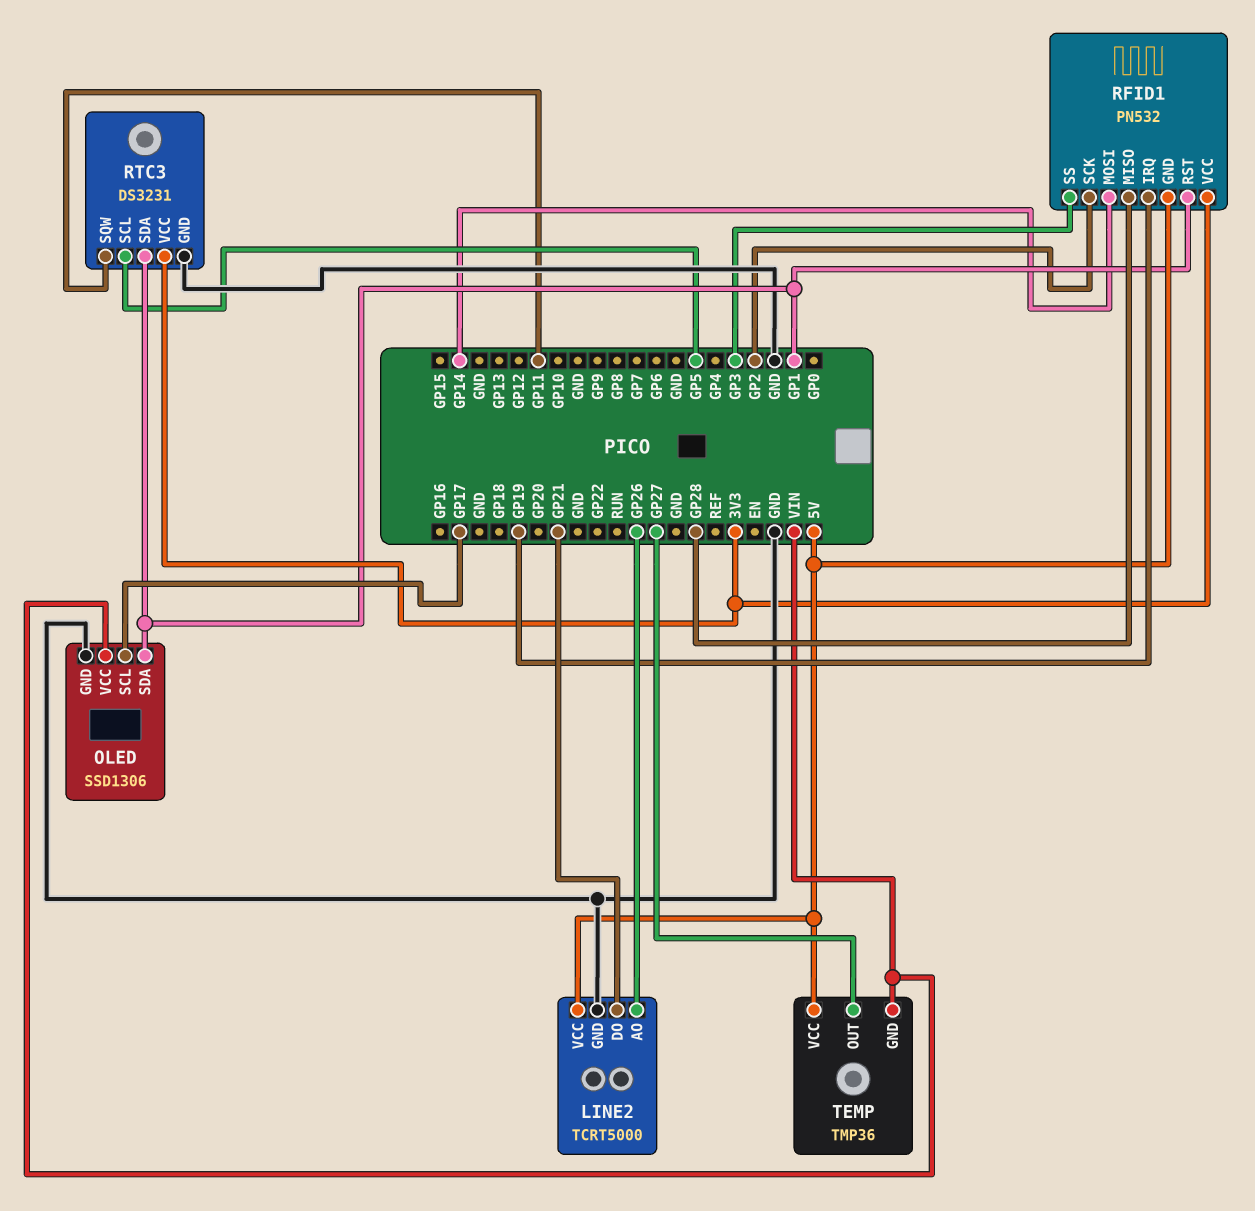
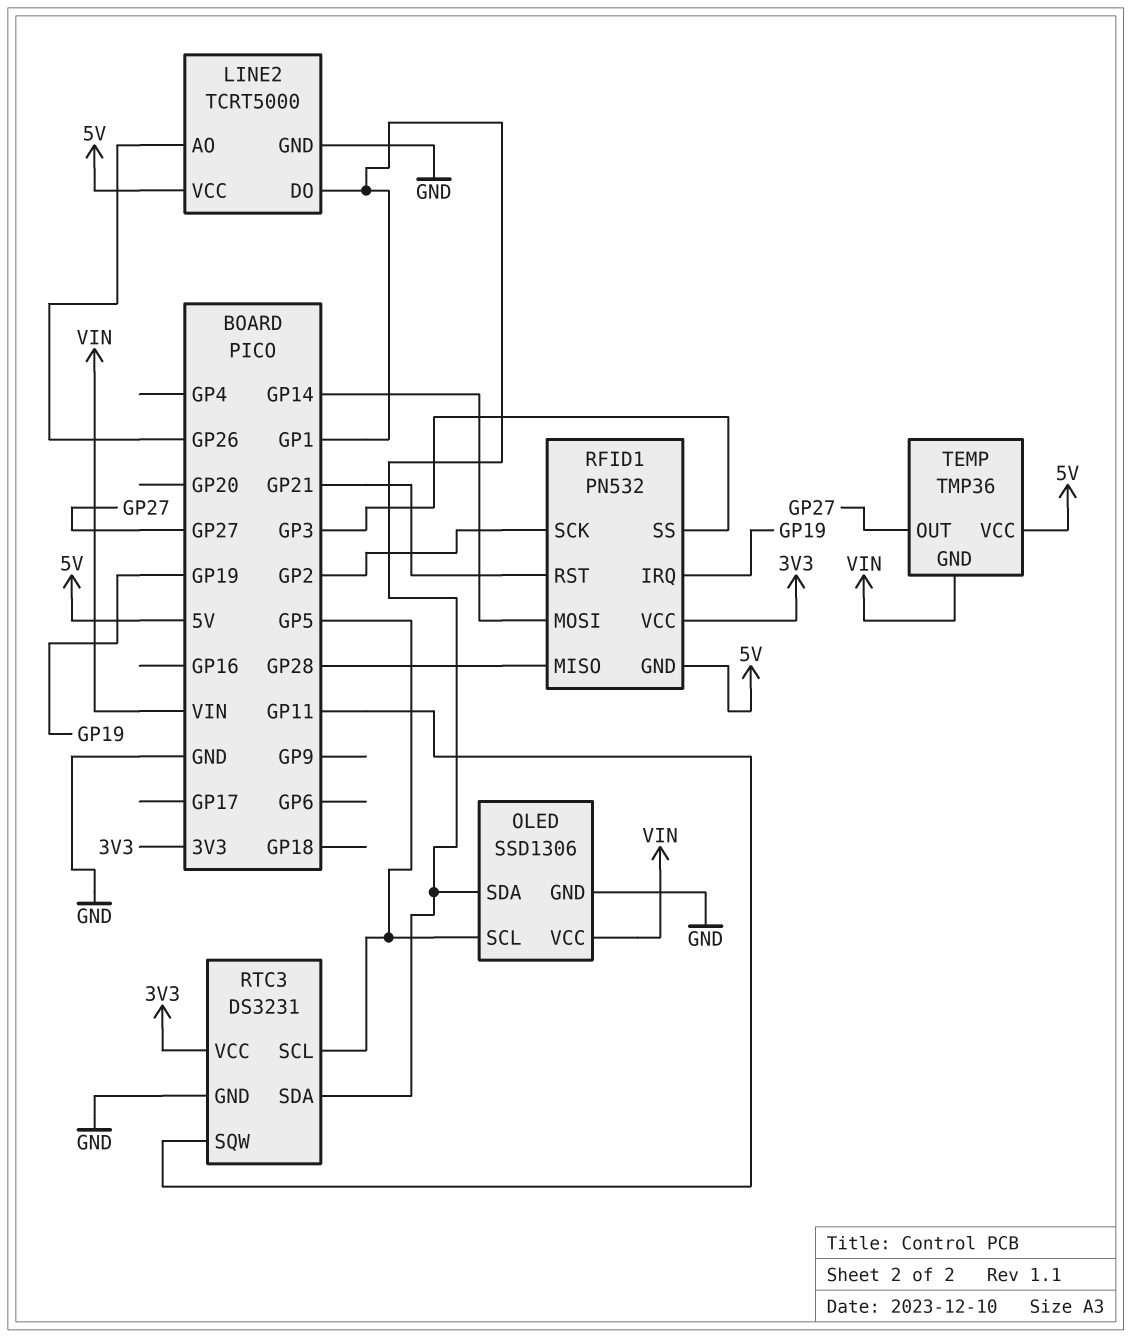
LINE2 pin DO: GP21 -> GP1
OLED pin SCL: GP17 -> GP5
RFID1 pin RST: GP1 -> GP21

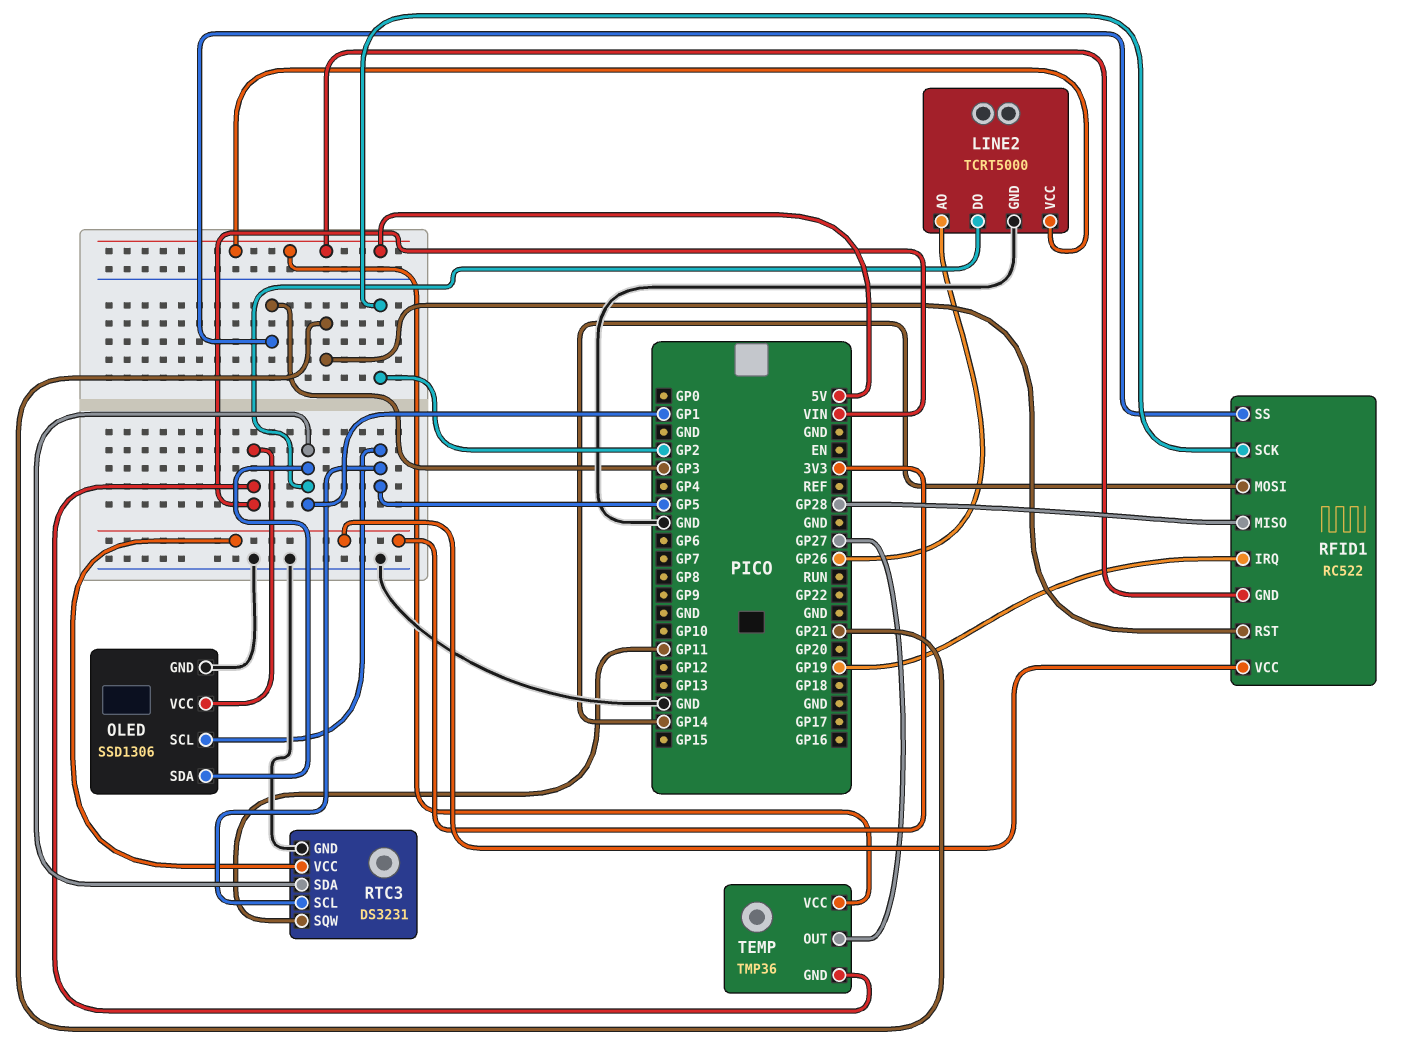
RFID1: PN532 -> RC522

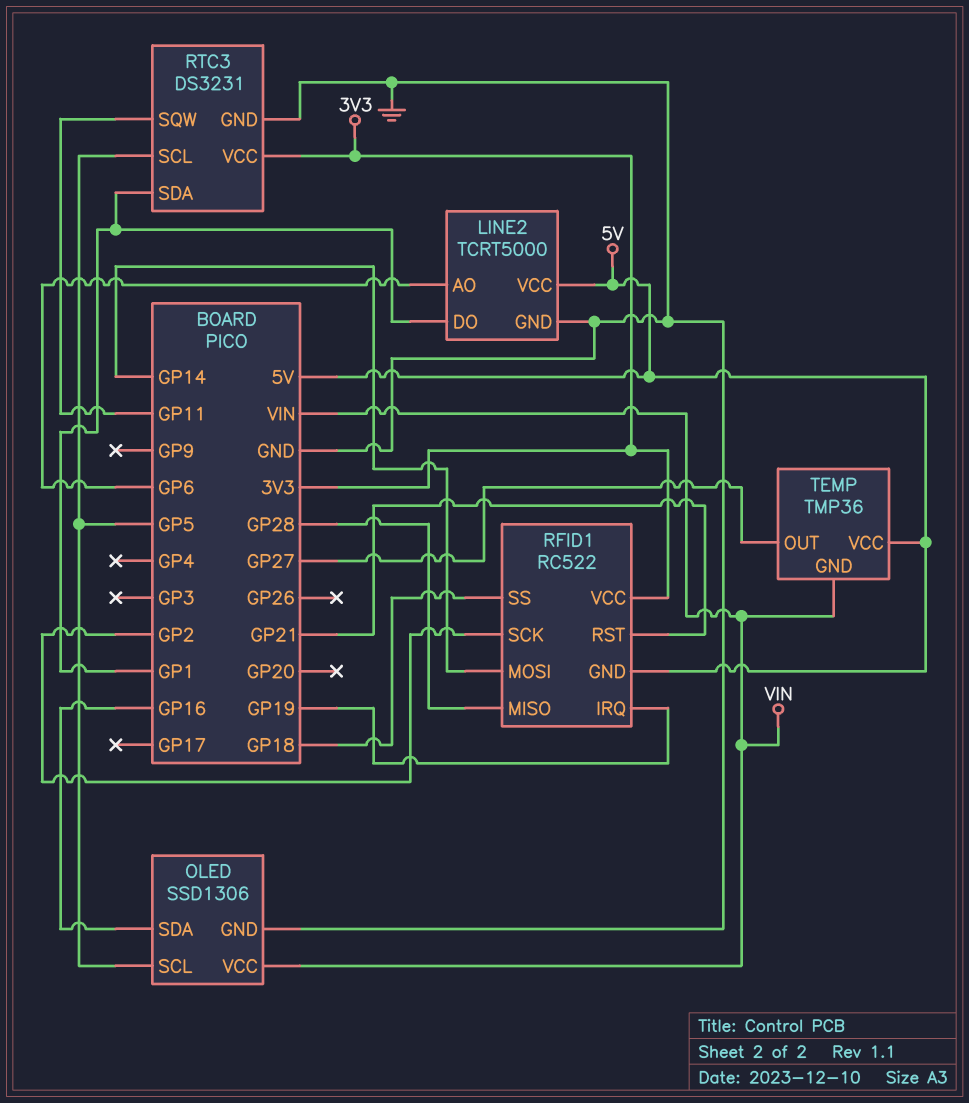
LINE2 pin AO: GP26 -> GP6
OLED pin SDA: GP1 -> GP16
RFID1 pin SS: GP3 -> GP18

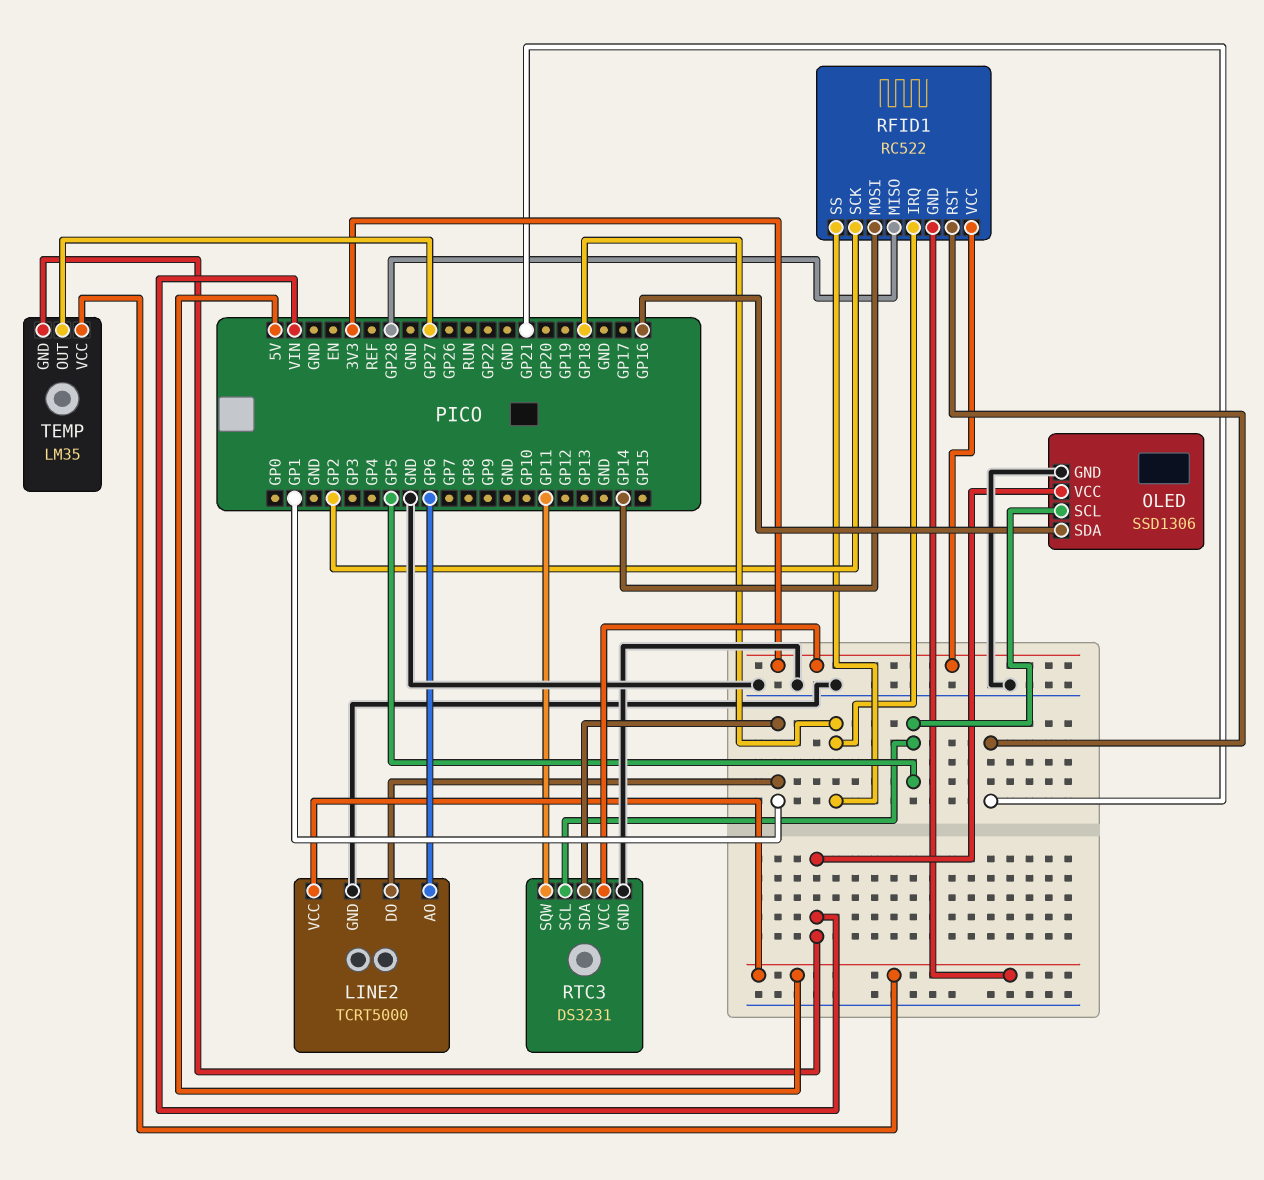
RFID1 pin IRQ: GP19 -> GP18
TEMP: TMP36 -> LM35

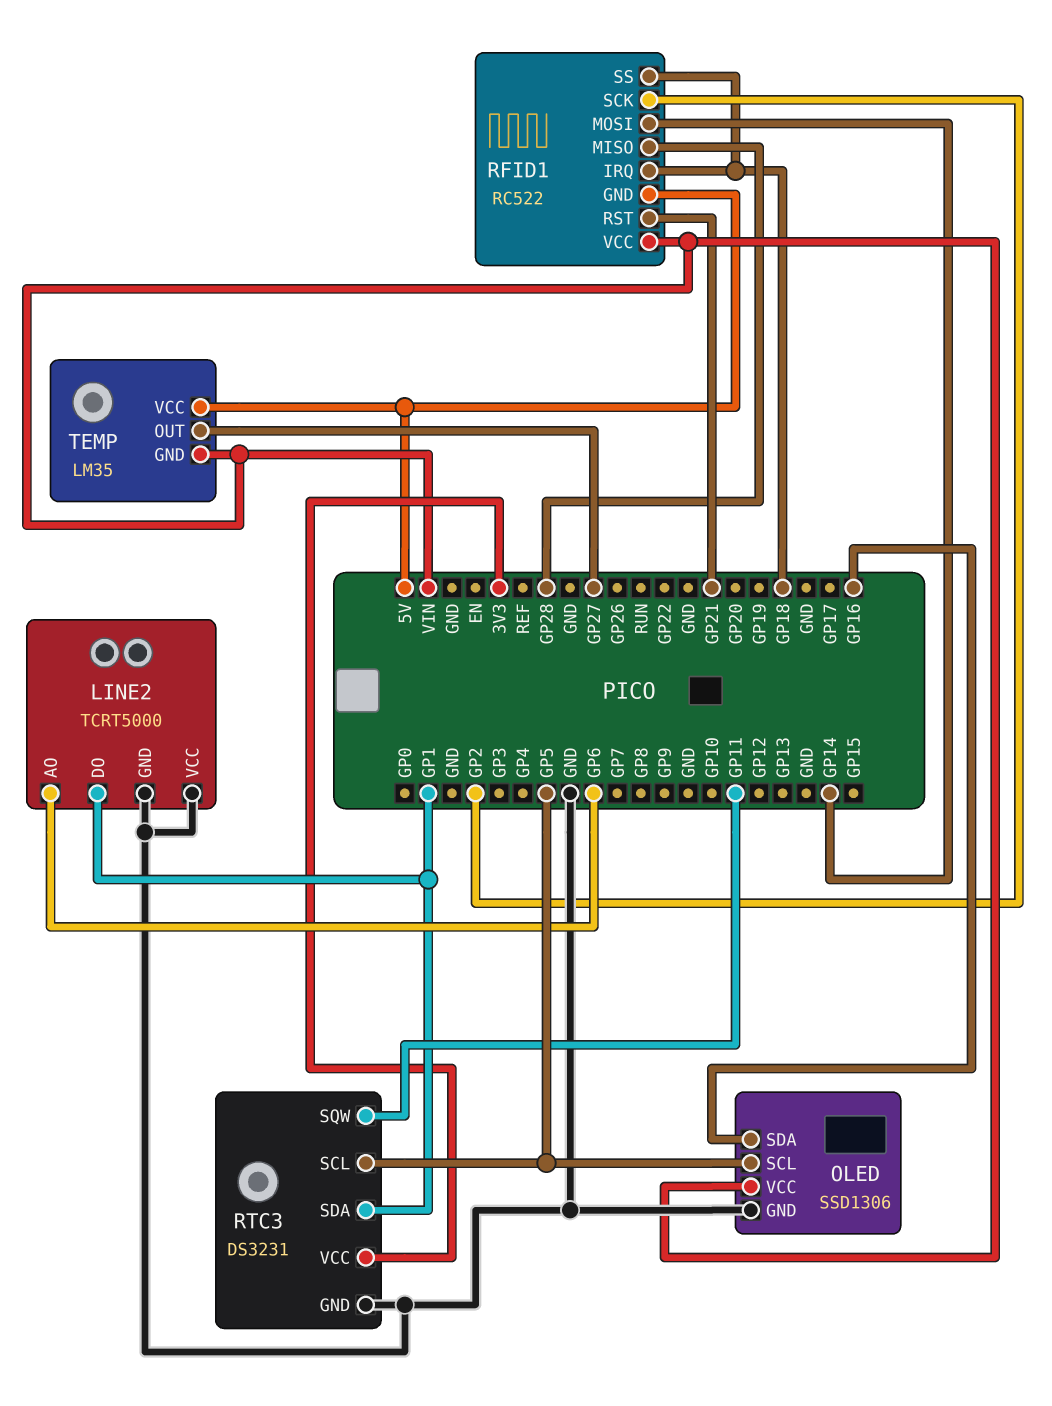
LINE2 pin VCC: 5V -> GND
RFID1 pin VCC: 3V3 -> VIN

